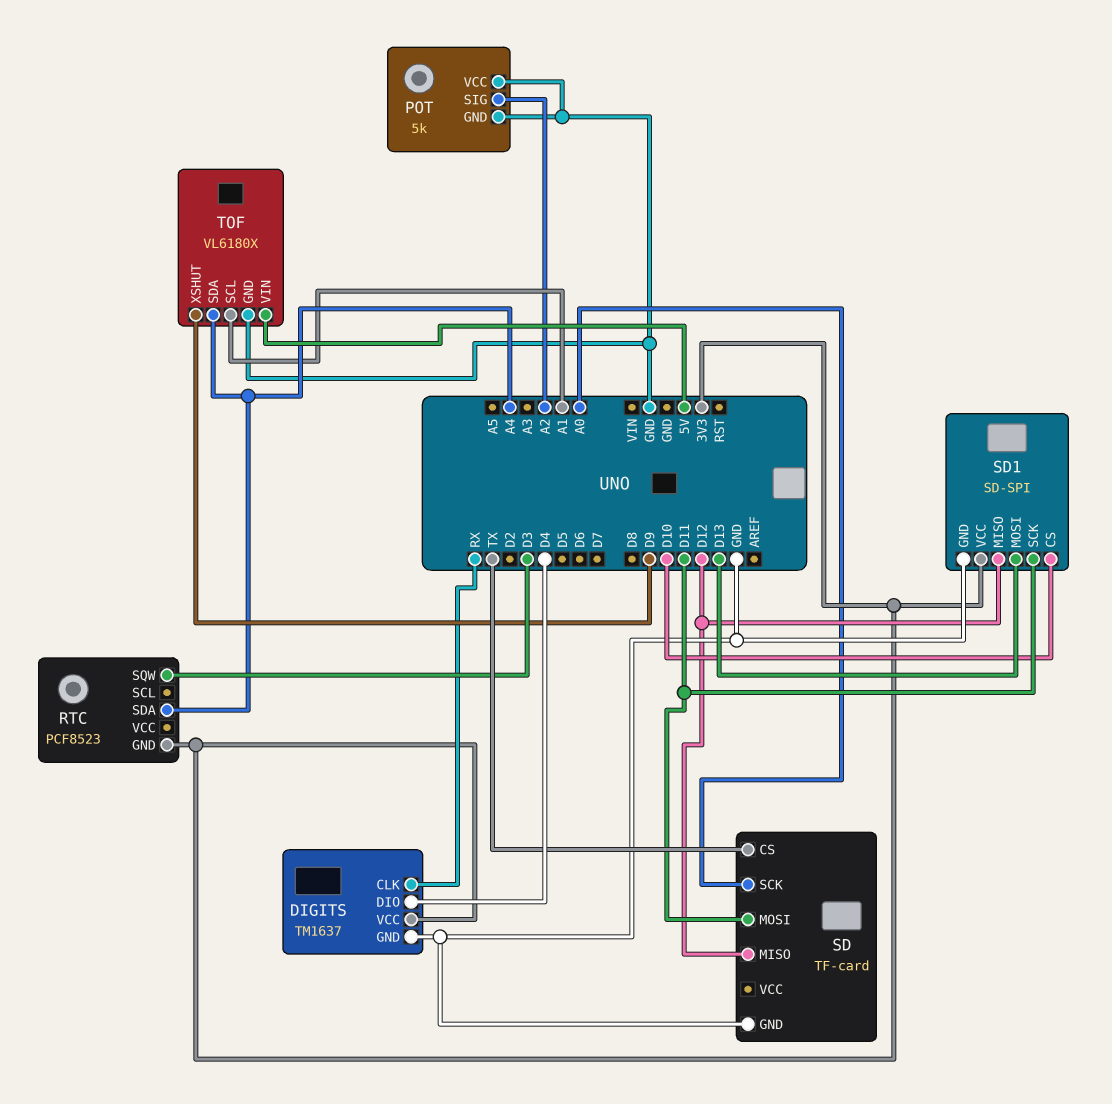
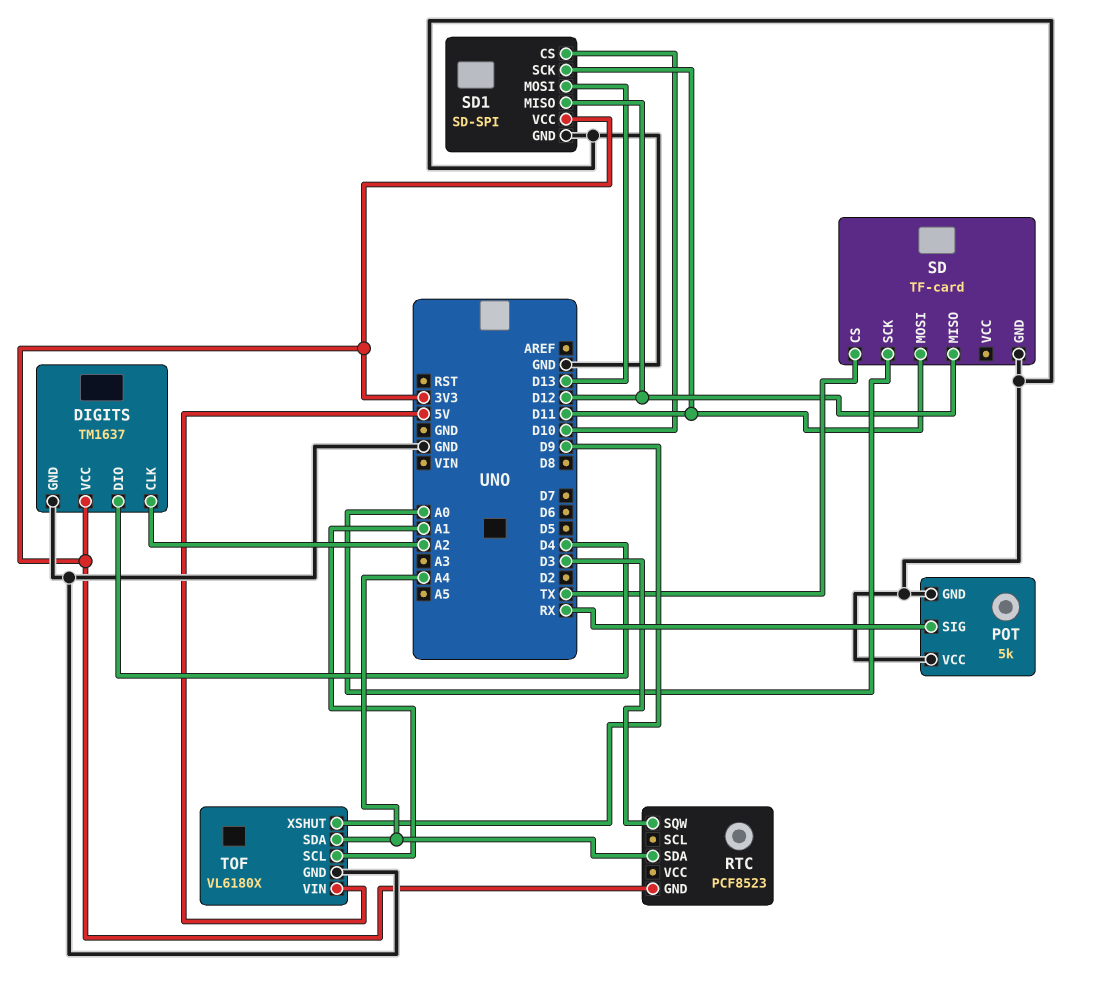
DIGITS pin CLK: RX -> A2
POT pin SIG: A2 -> RX

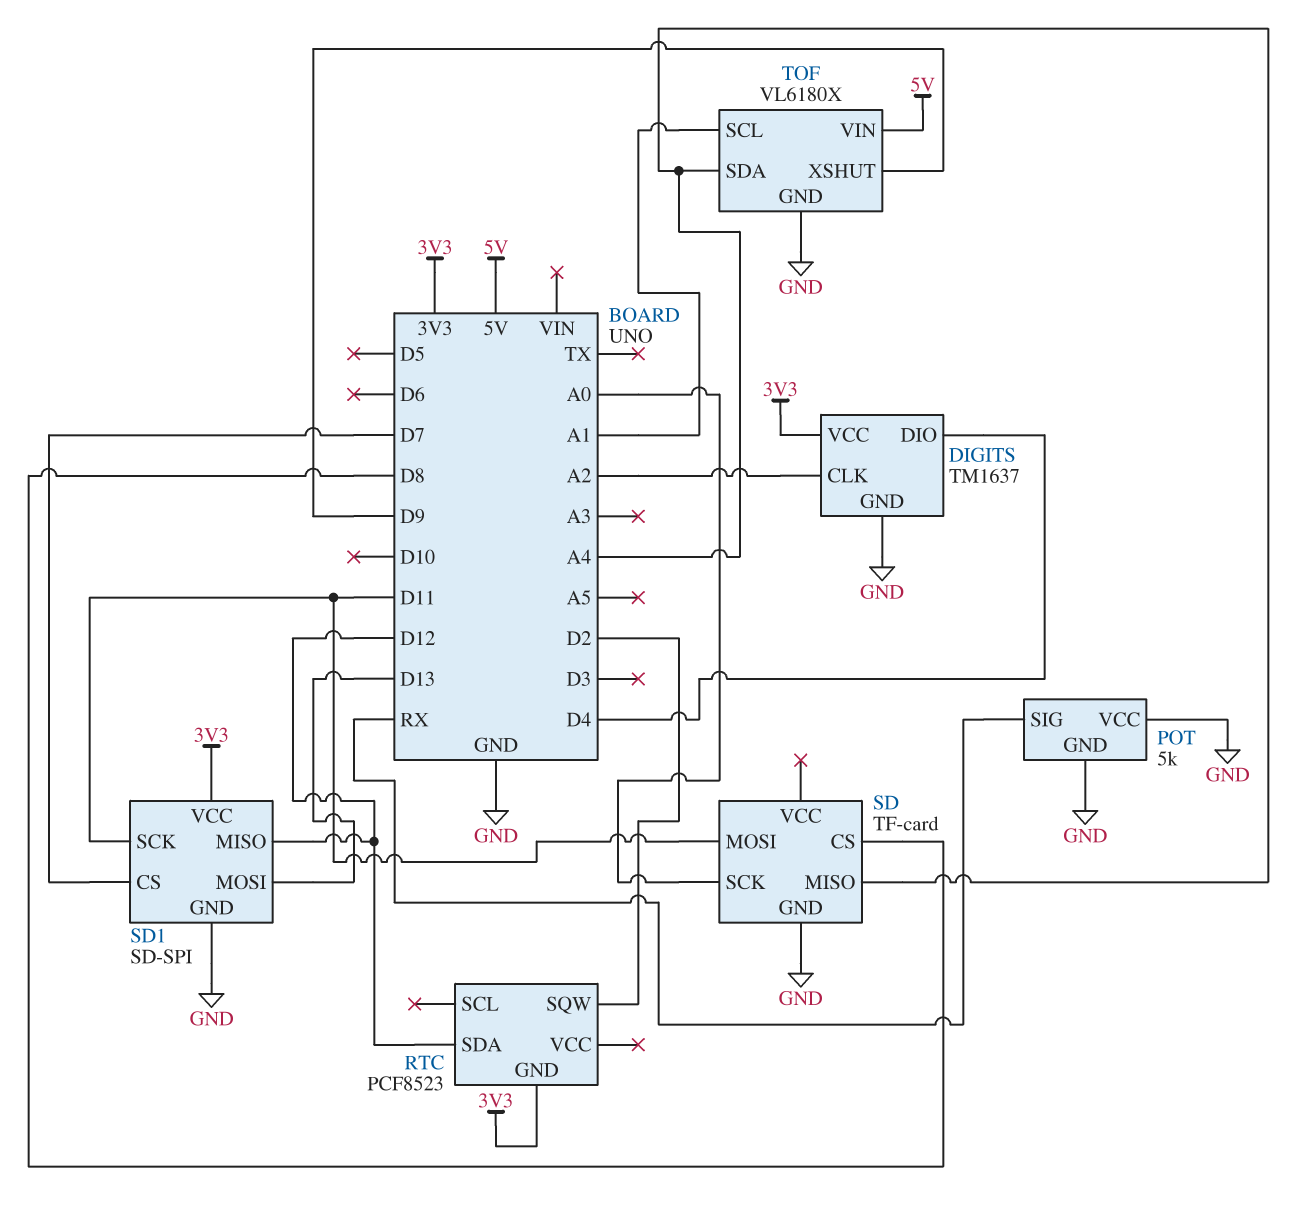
RTC pin SDA: A4 -> D12
RTC pin SQW: D3 -> D2
SD pin CS: TX -> D8
SD pin MISO: D12 -> A4
SD1 pin CS: D10 -> D7

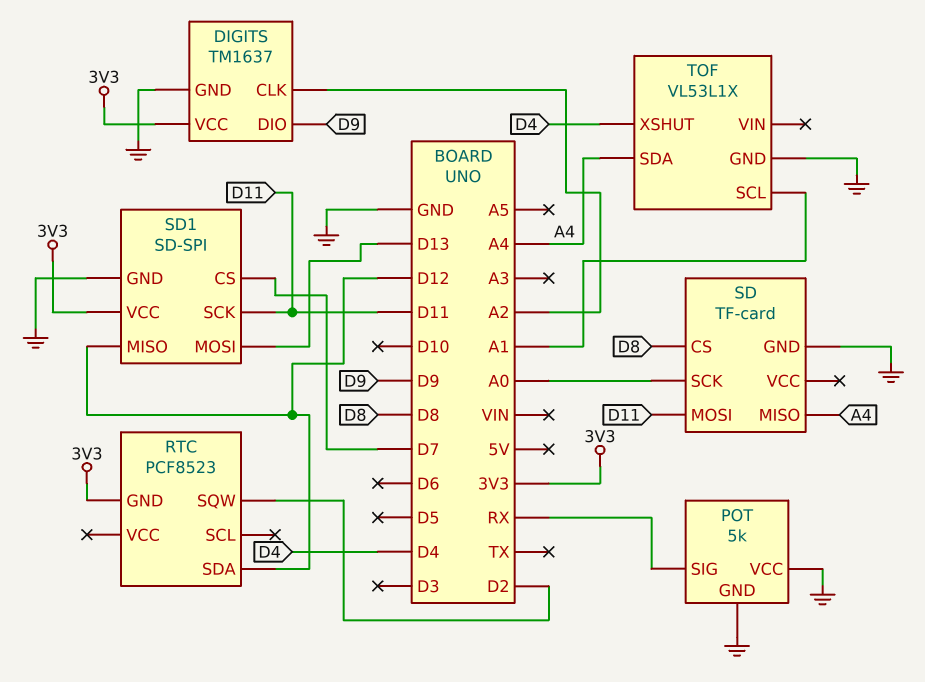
DIGITS pin DIO: D4 -> D9
TOF: VL6180X -> VL53L1X
TOF pin VIN: 5V -> none
TOF pin XSHUT: D9 -> D4

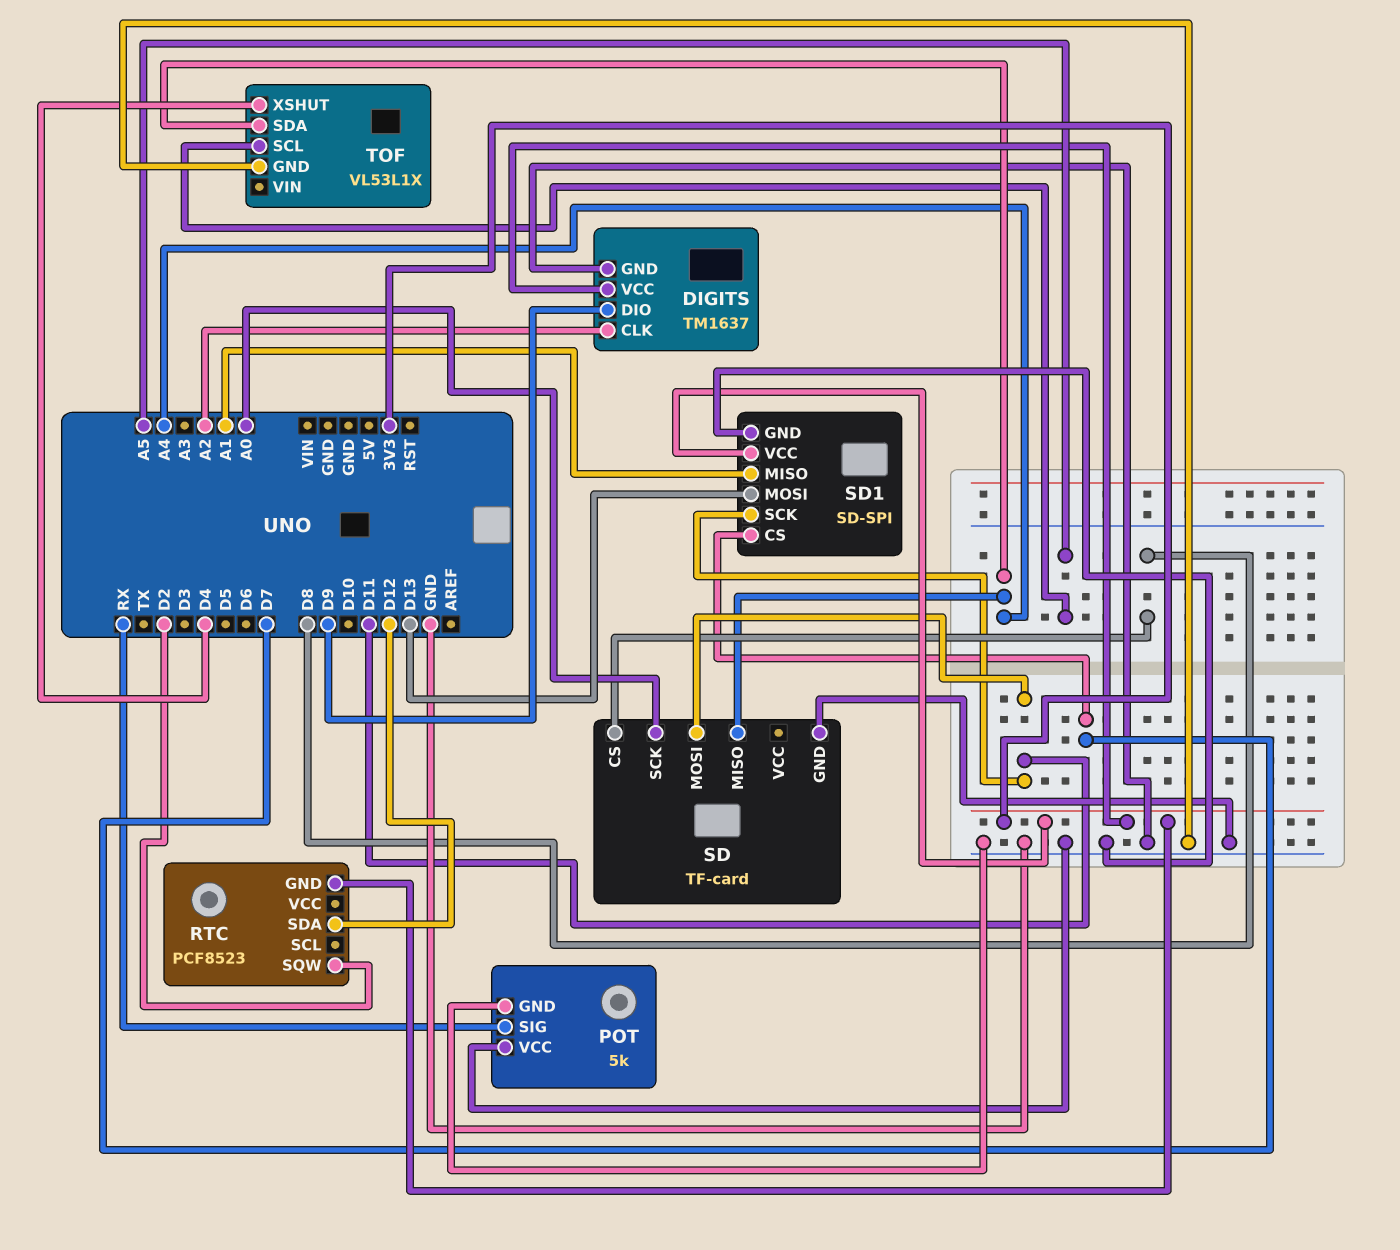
SD1 pin MISO: D12 -> A1
TOF pin SCL: A1 -> A5

